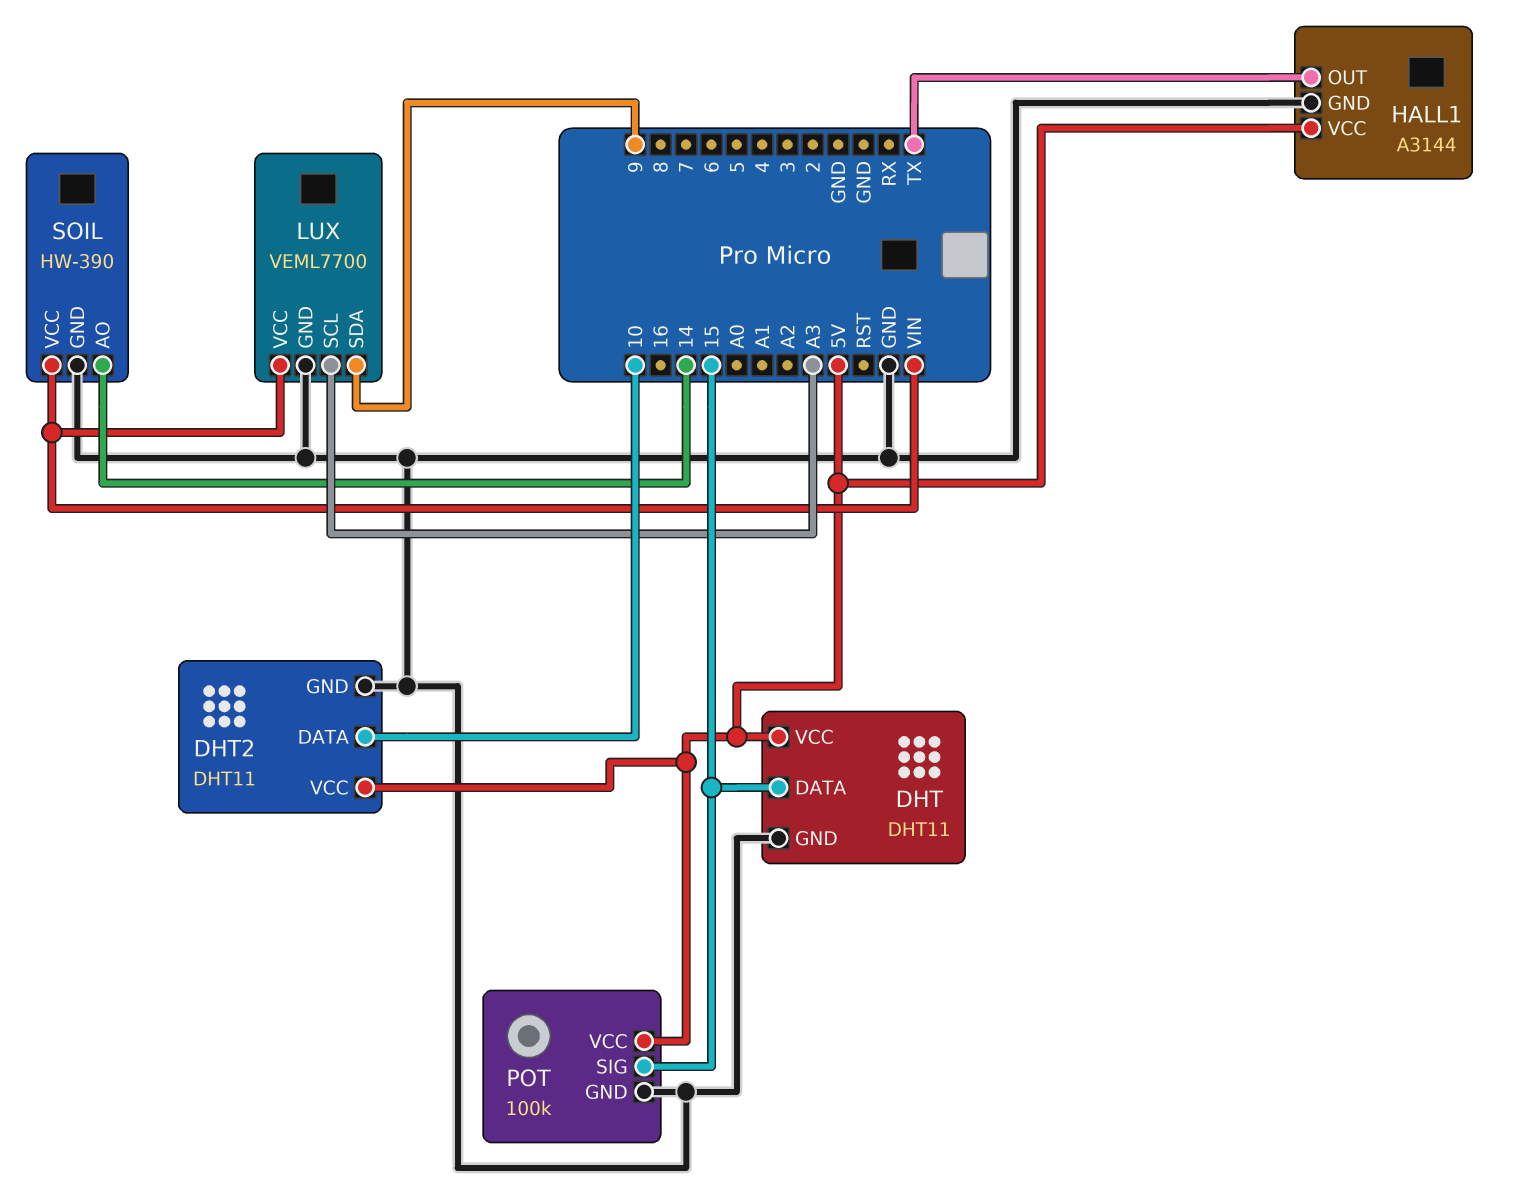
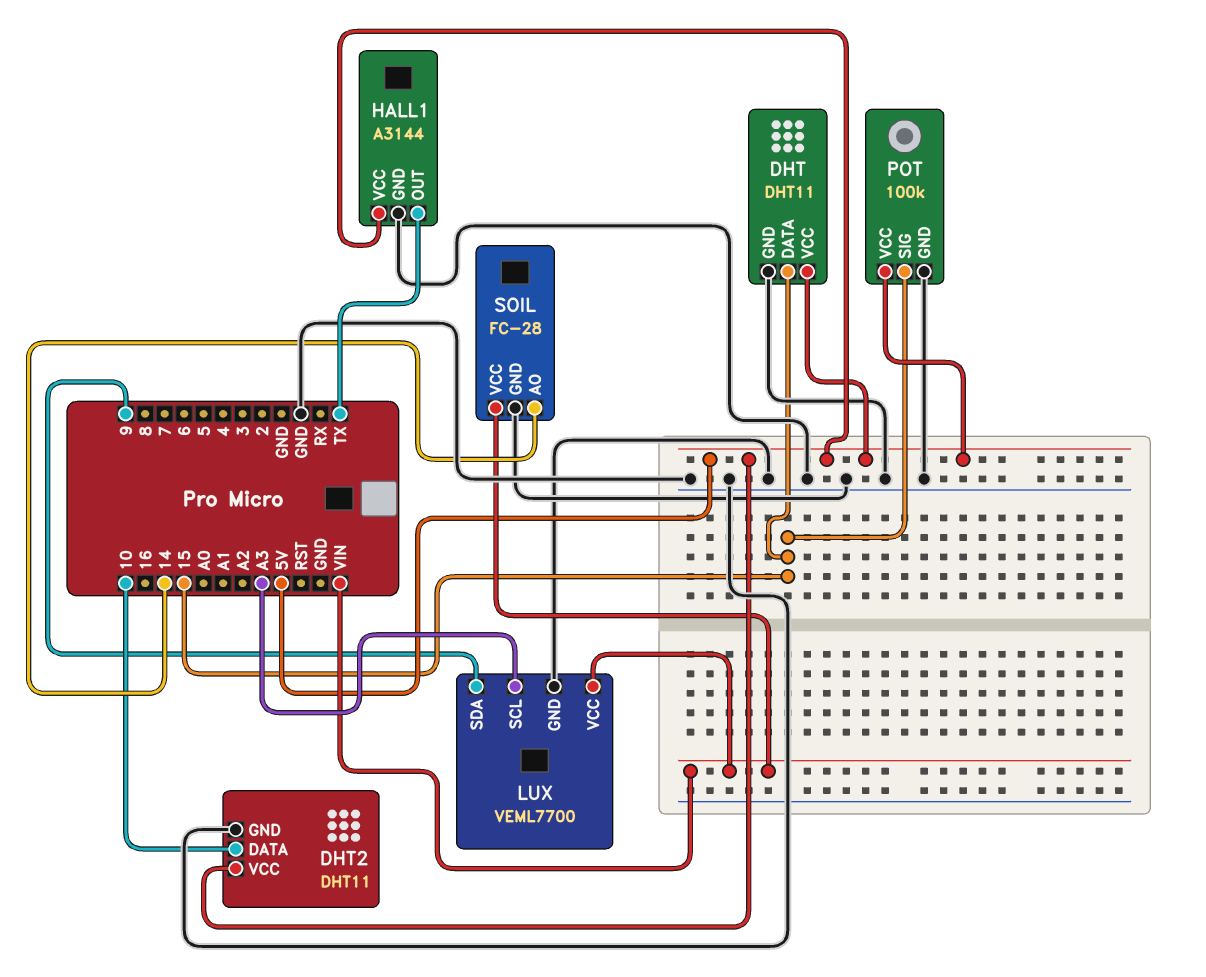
SOIL: HW-390 -> FC-28

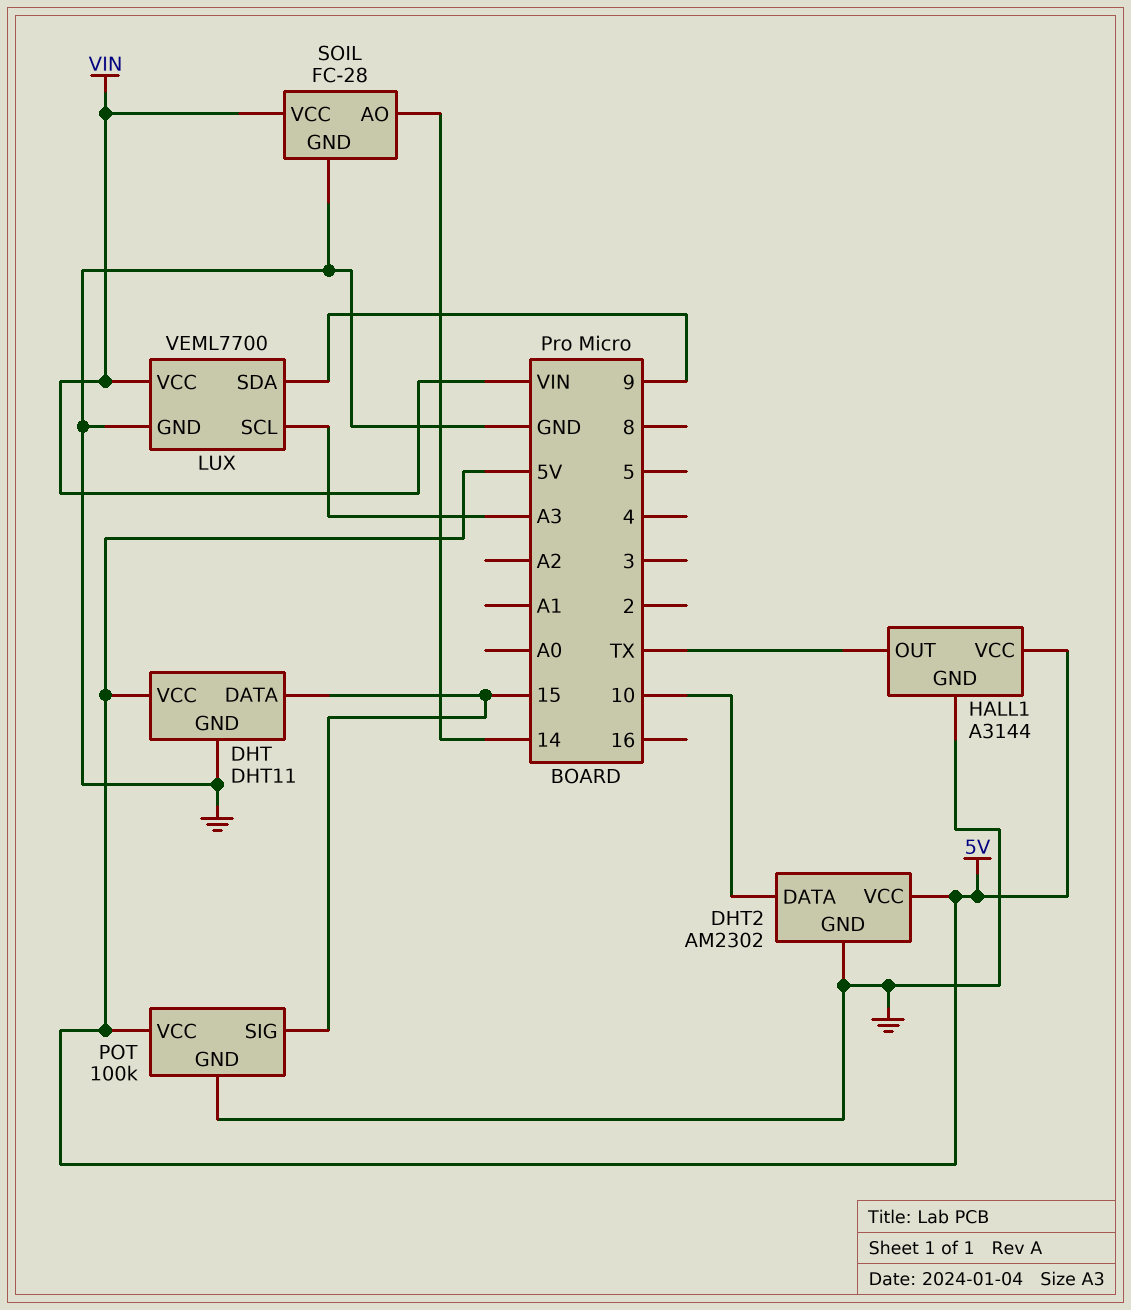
DHT2: DHT11 -> AM2302

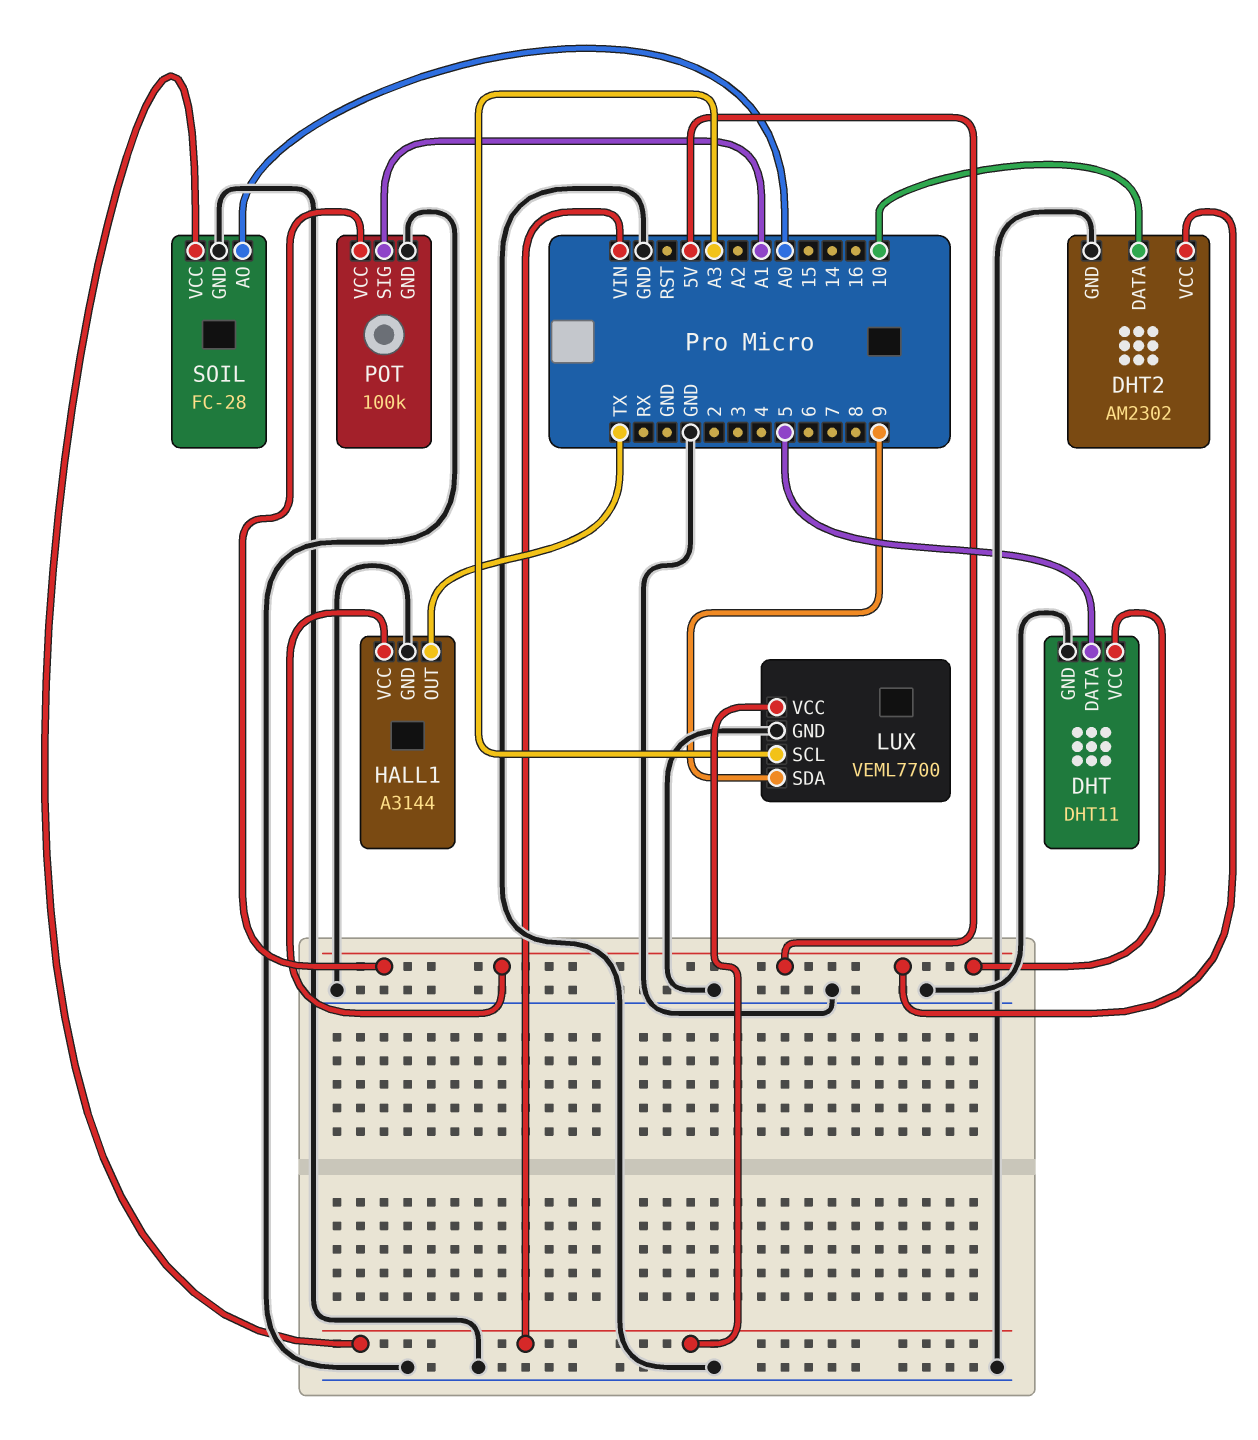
DHT pin DATA: 15 -> 5
POT pin SIG: 15 -> A1
SOIL pin AO: 14 -> A0

